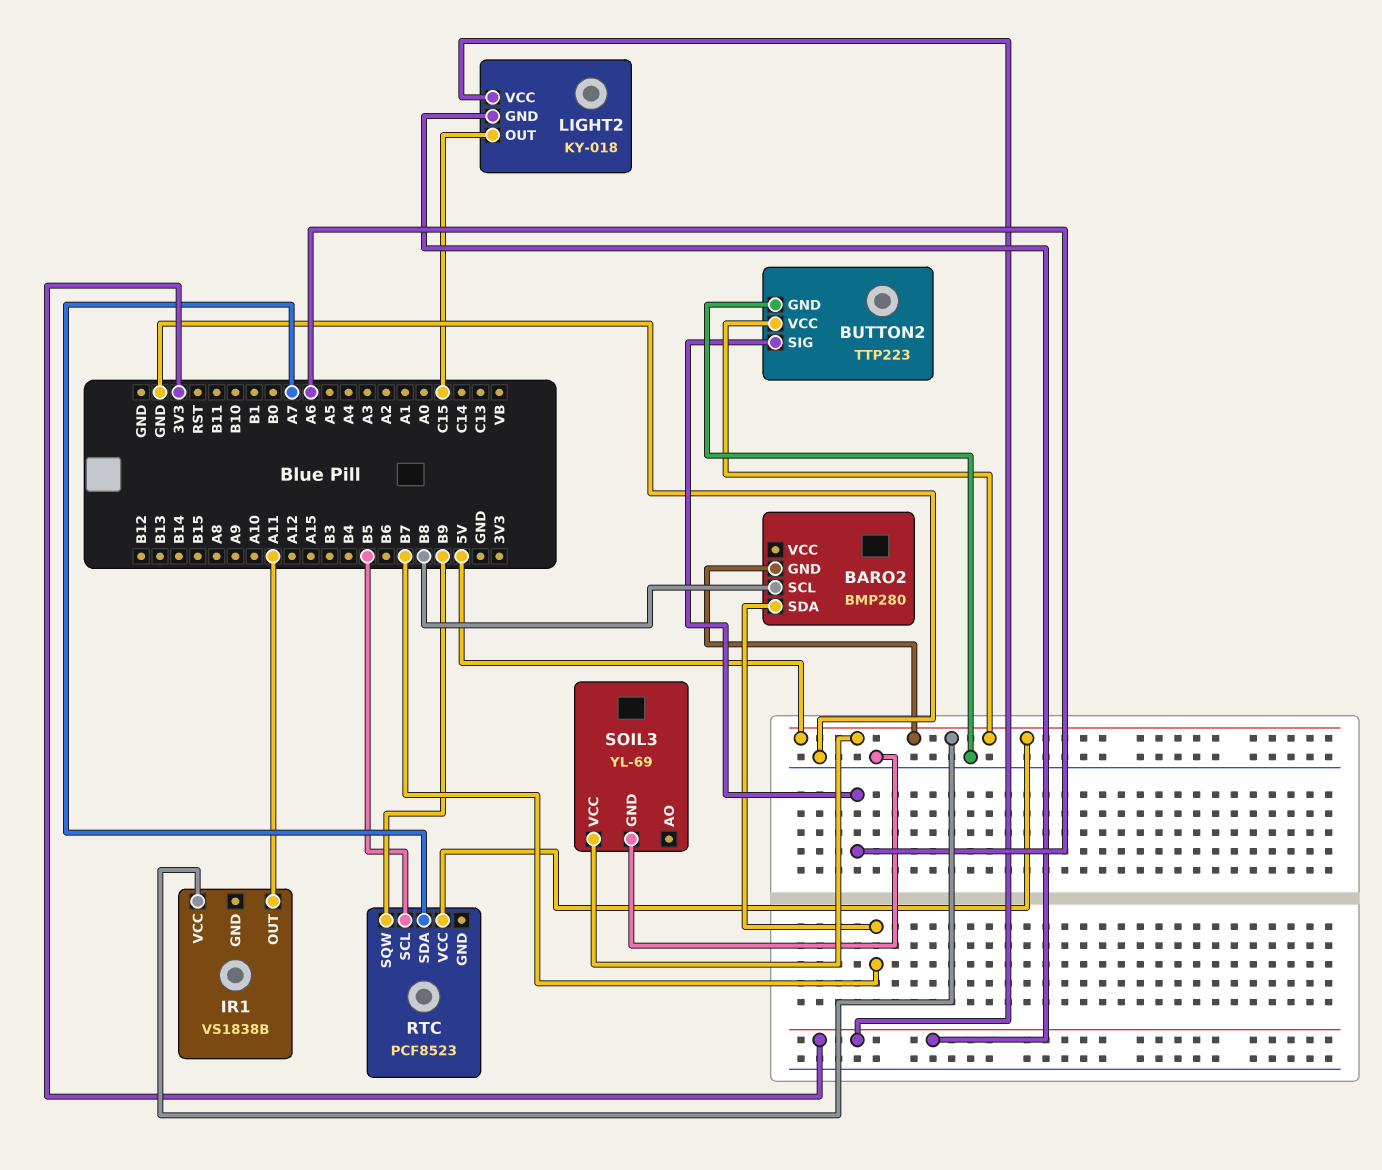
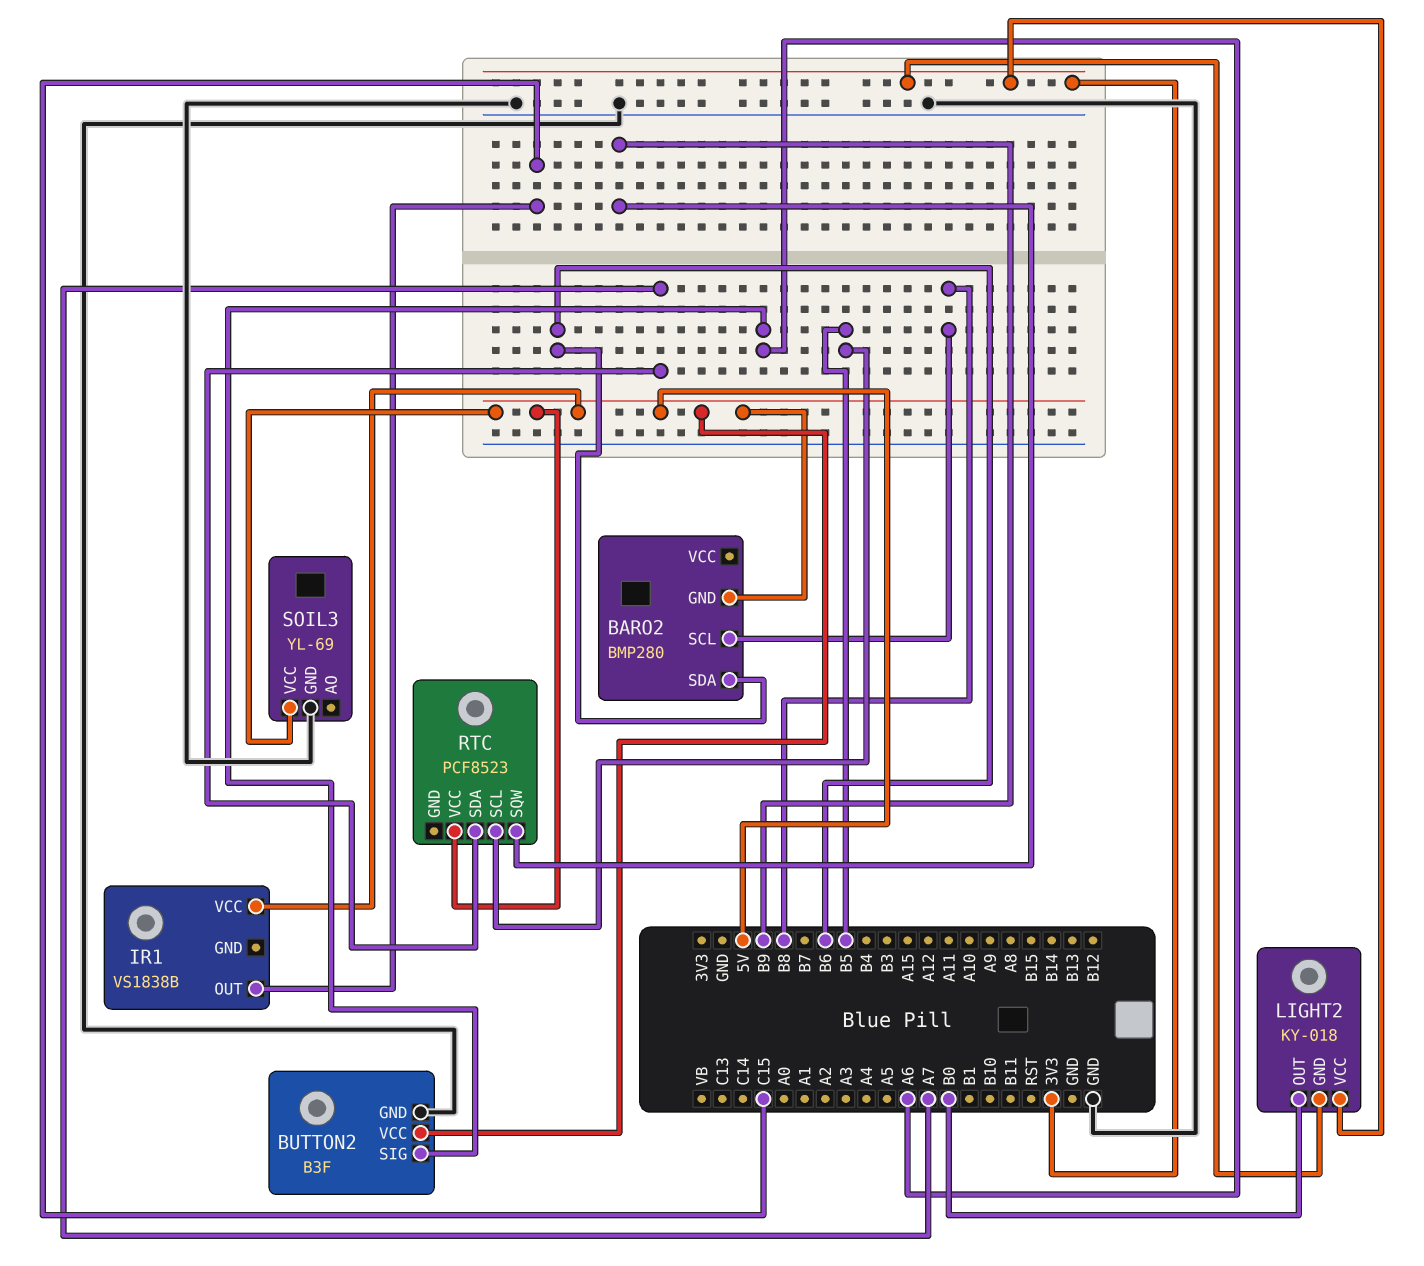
BARO2 pin SDA: B7 -> B6
BUTTON2: TTP223 -> B3F
IR1 pin OUT: A11 -> C15
LIGHT2 pin OUT: C15 -> B0

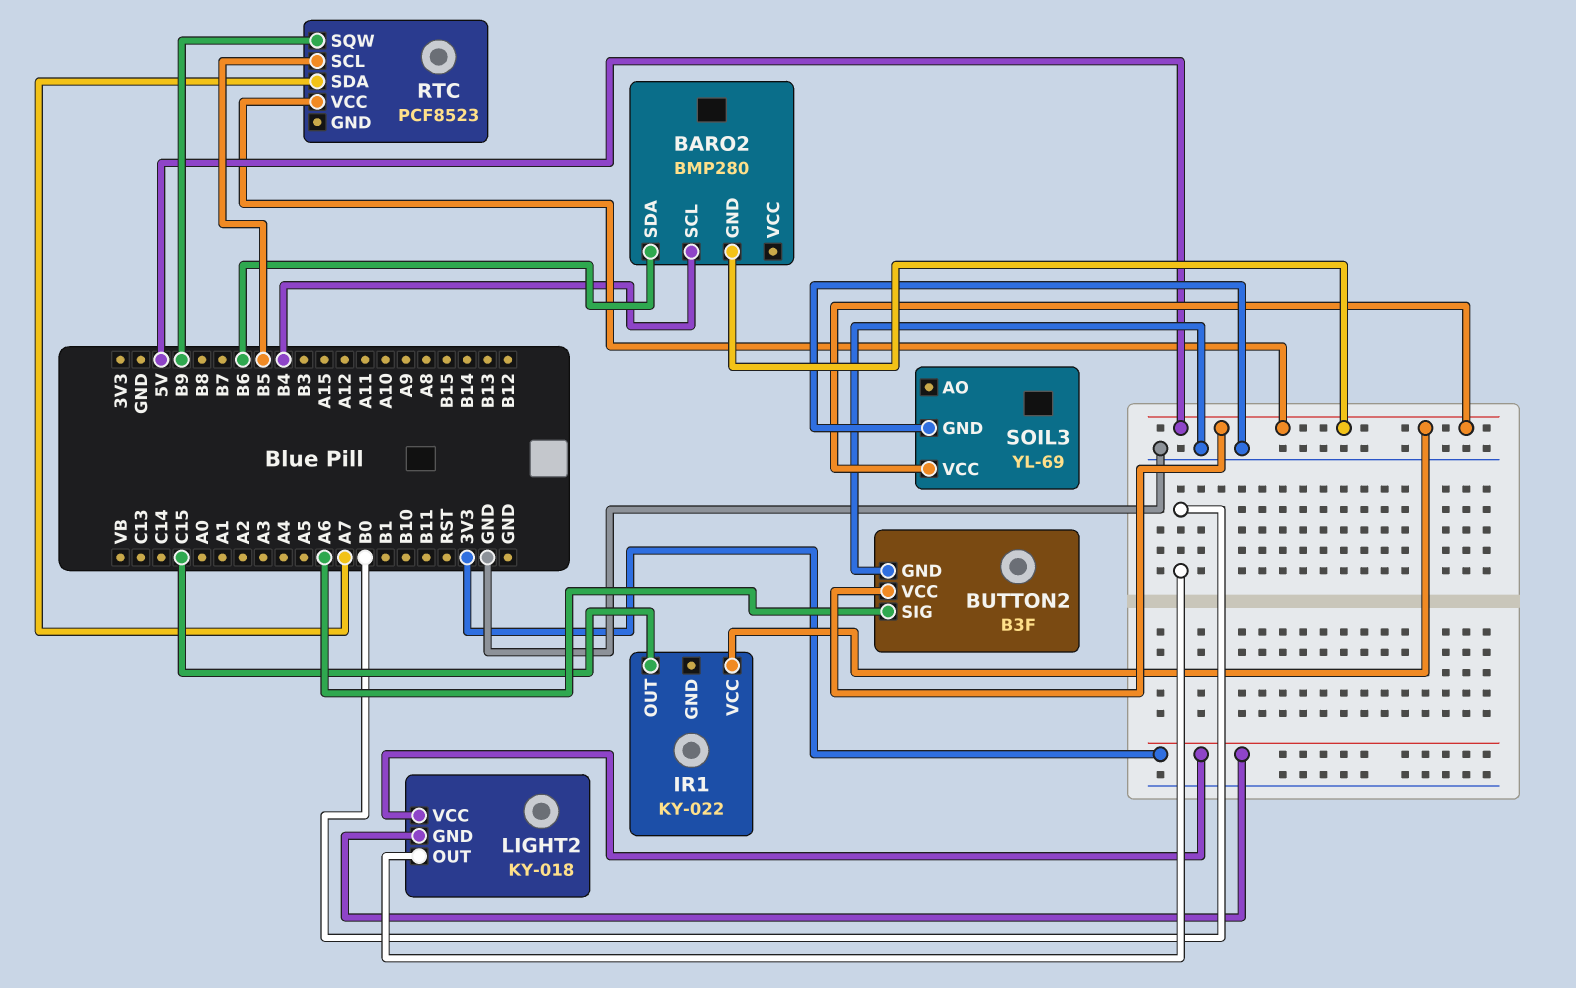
BARO2 pin SCL: B8 -> B4
IR1: VS1838B -> KY-022

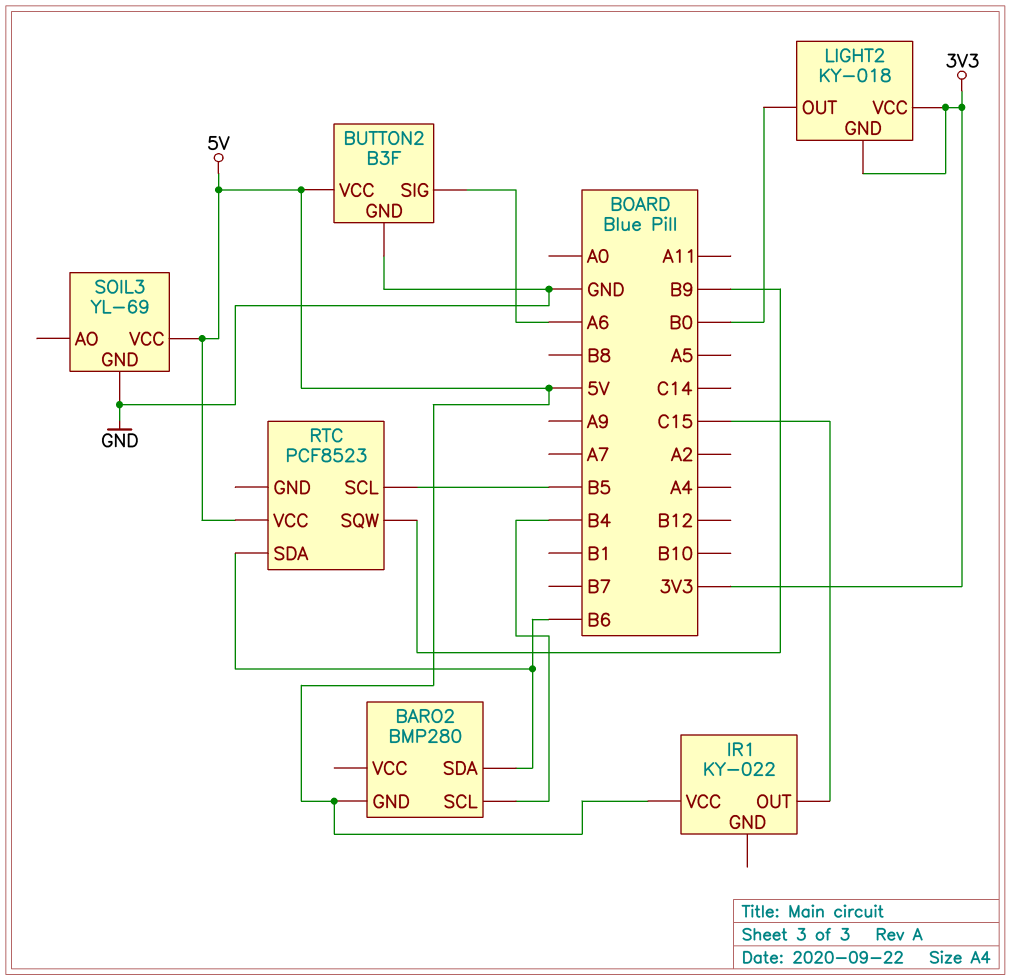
RTC pin SDA: A7 -> B6

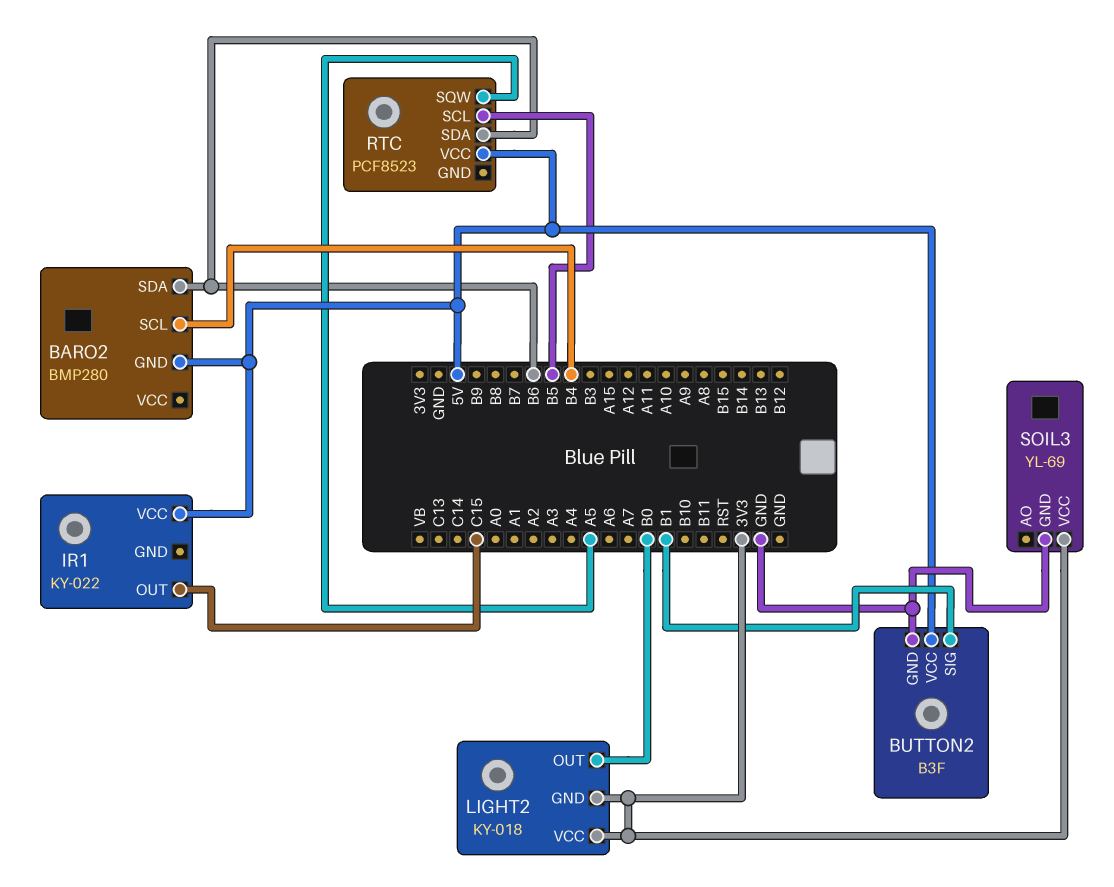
BUTTON2 pin SIG: A6 -> B1
RTC pin SQW: B9 -> A5
SOIL3 pin VCC: 5V -> 3V3

